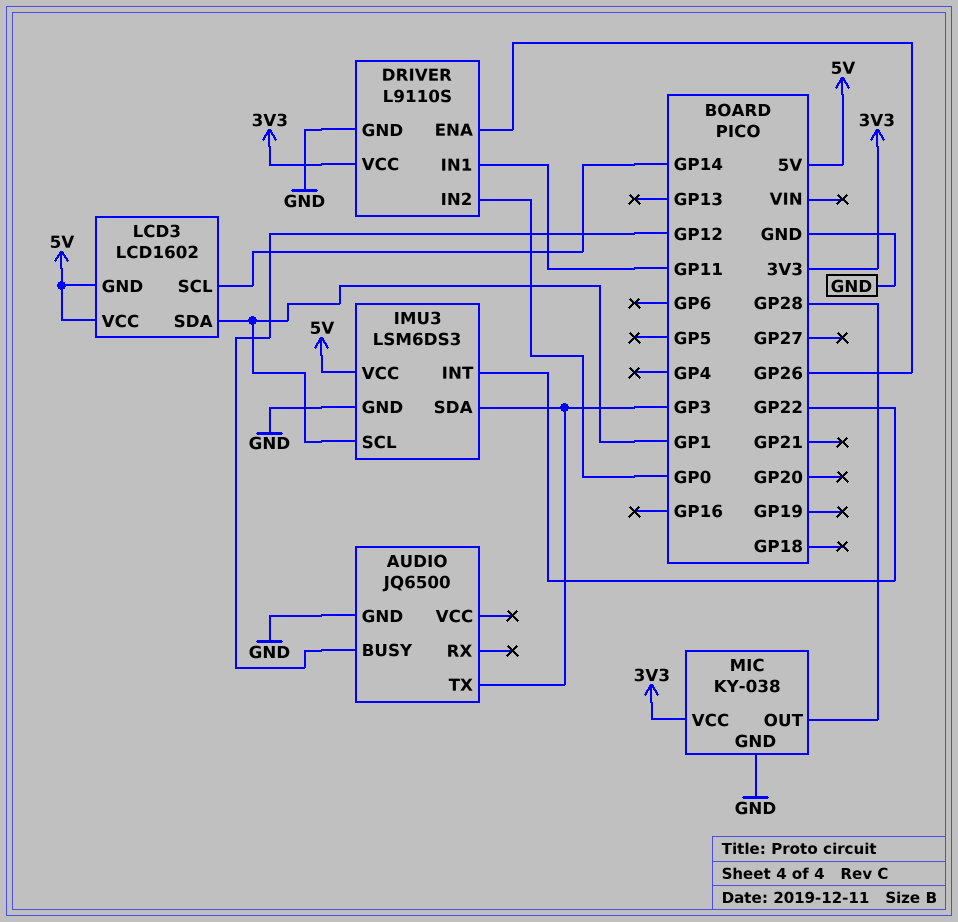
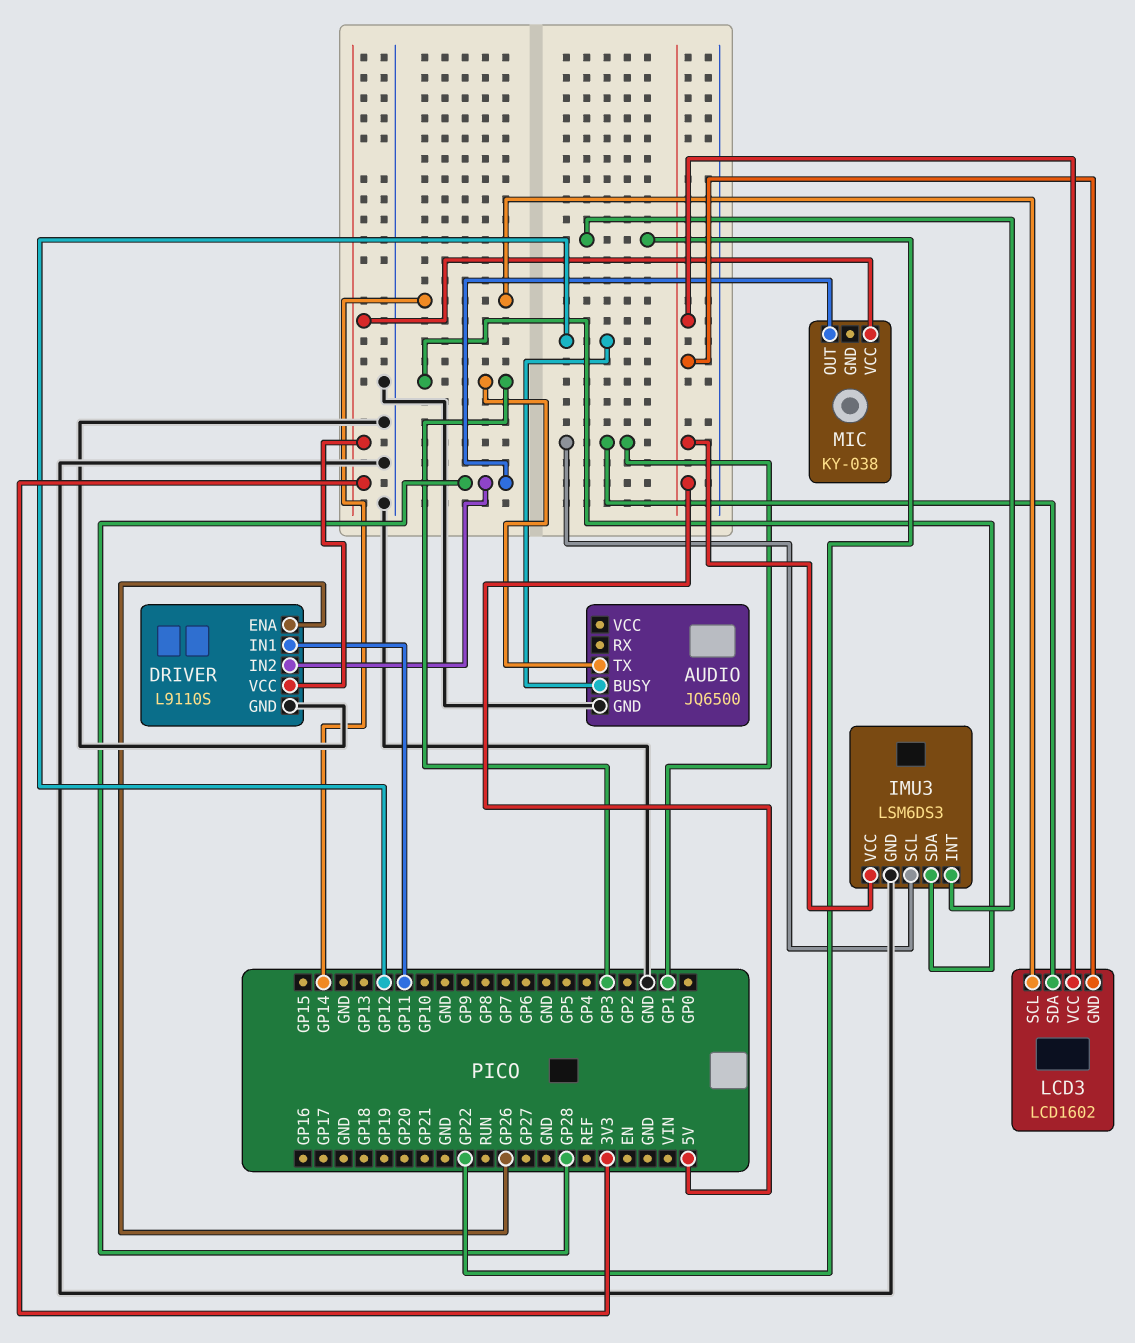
DRIVER pin IN2: GP0 -> GP28
MIC pin GND: GND -> none

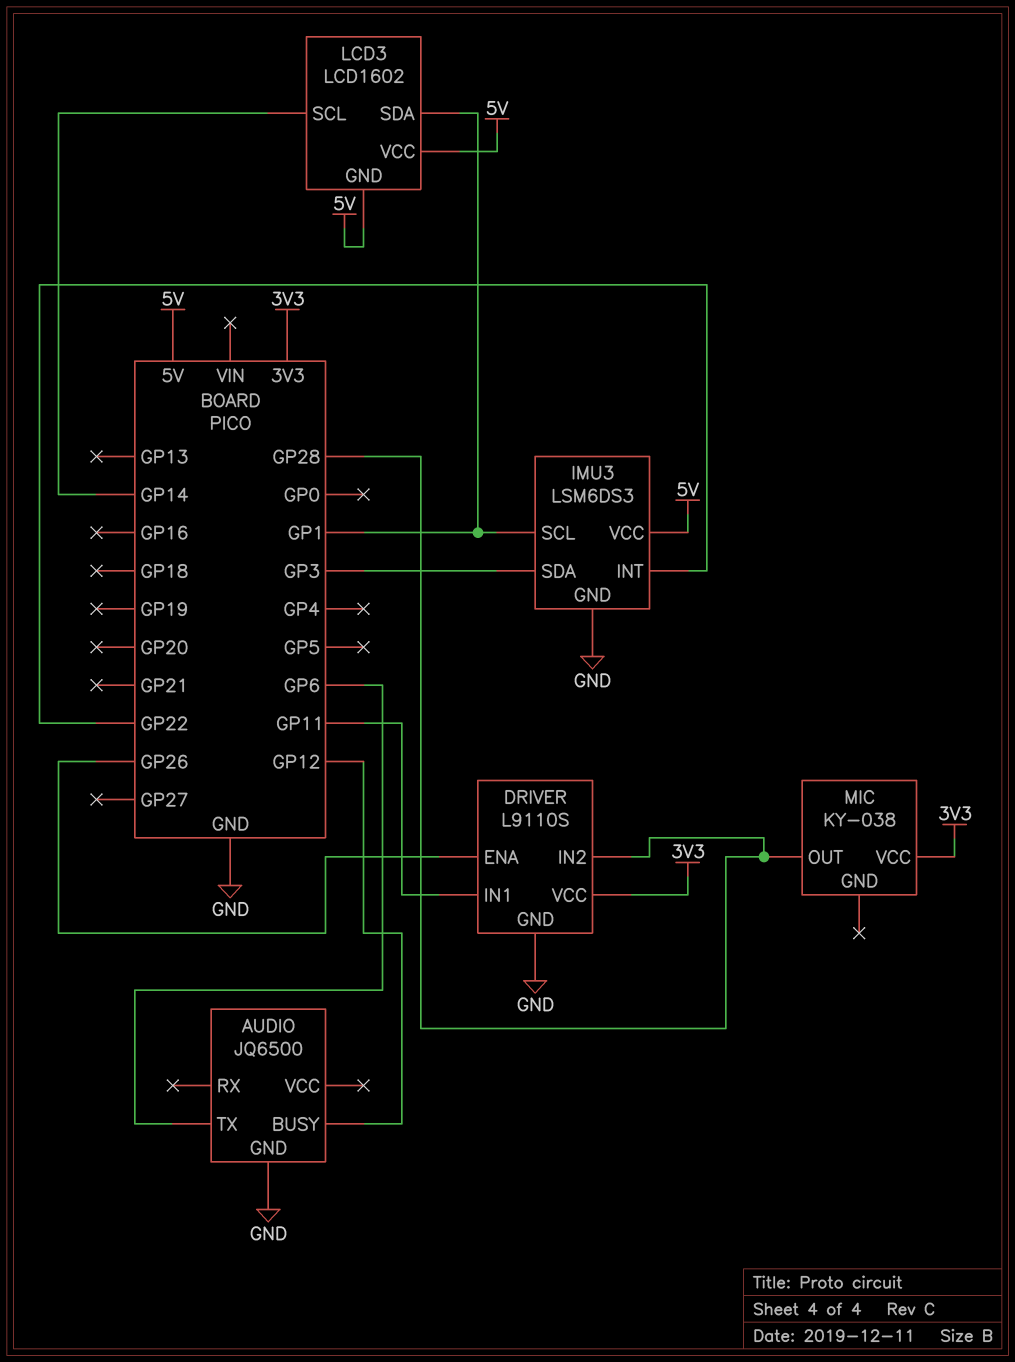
AUDIO pin TX: GP3 -> GP6

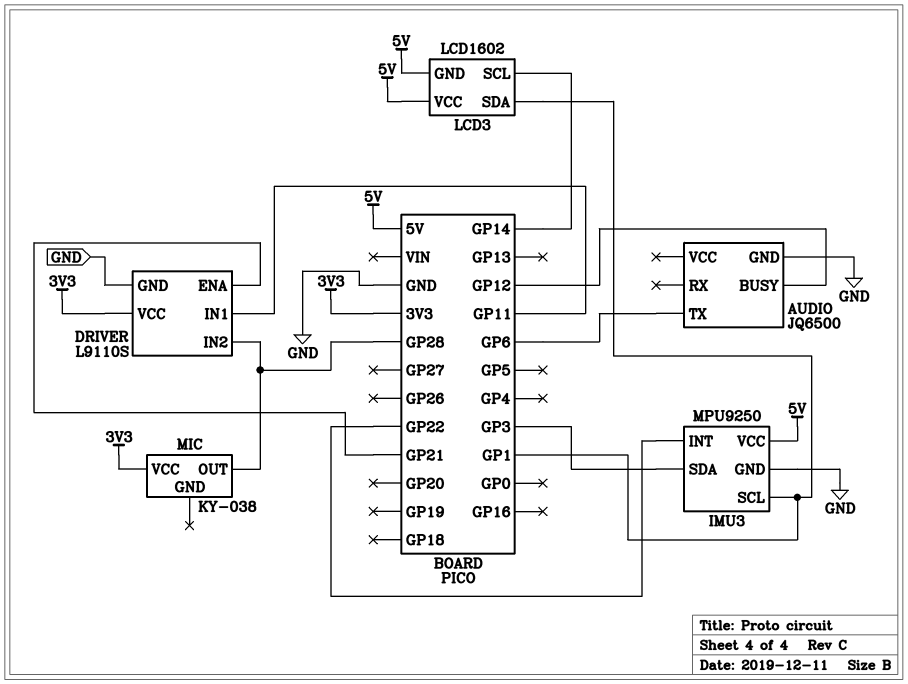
DRIVER pin ENA: GP26 -> GP21
IMU3: LSM6DS3 -> MPU9250

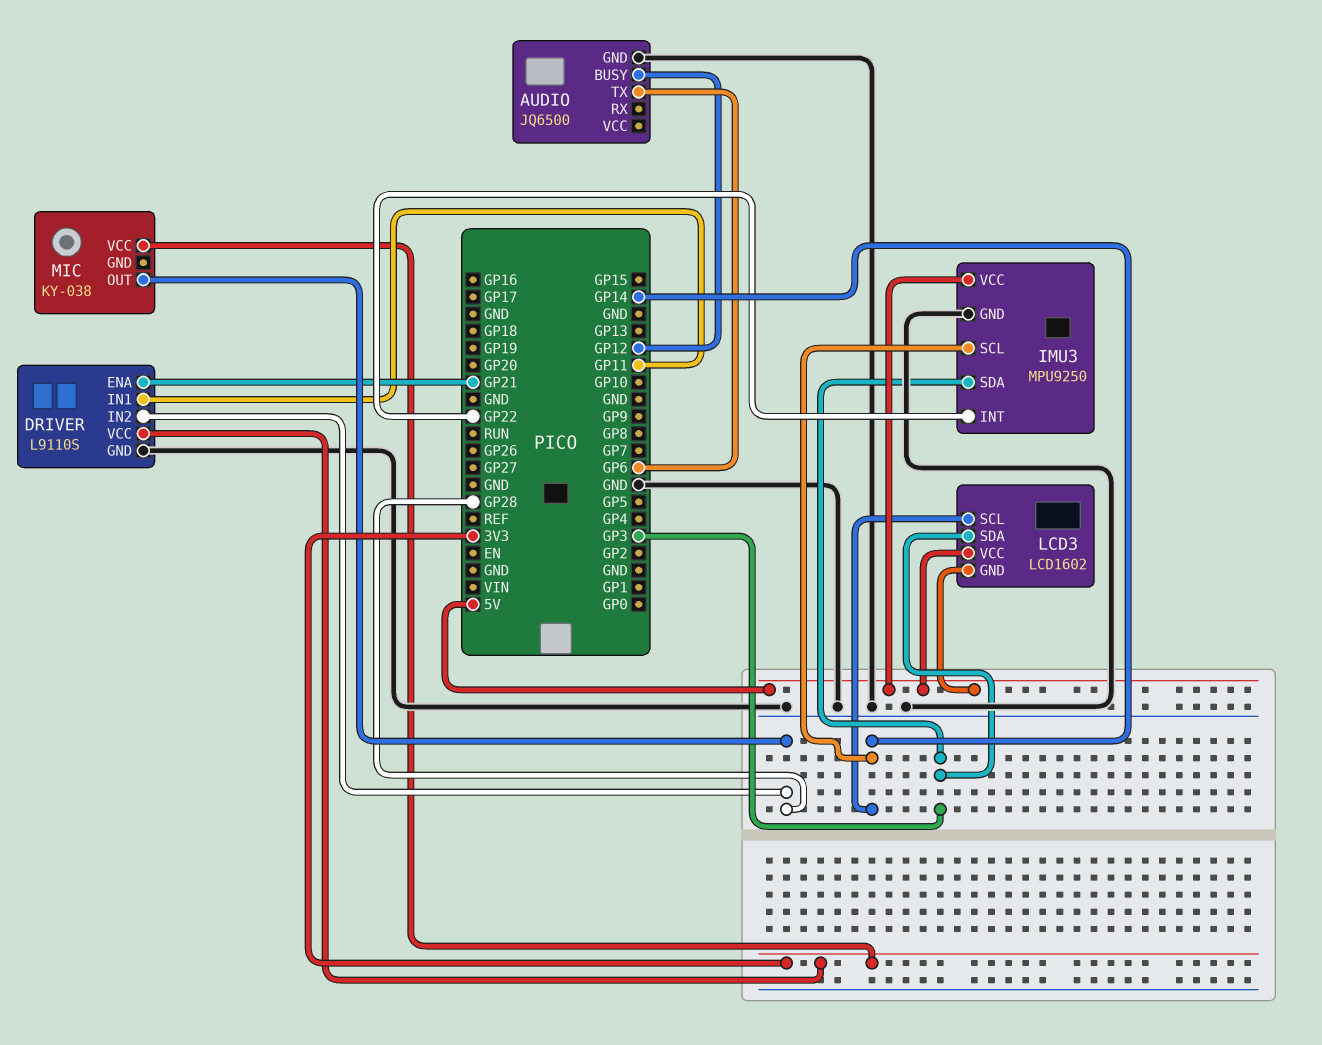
IMU3 pin SCL: GP1 -> GP14
LCD3 pin SDA: GP1 -> GP3

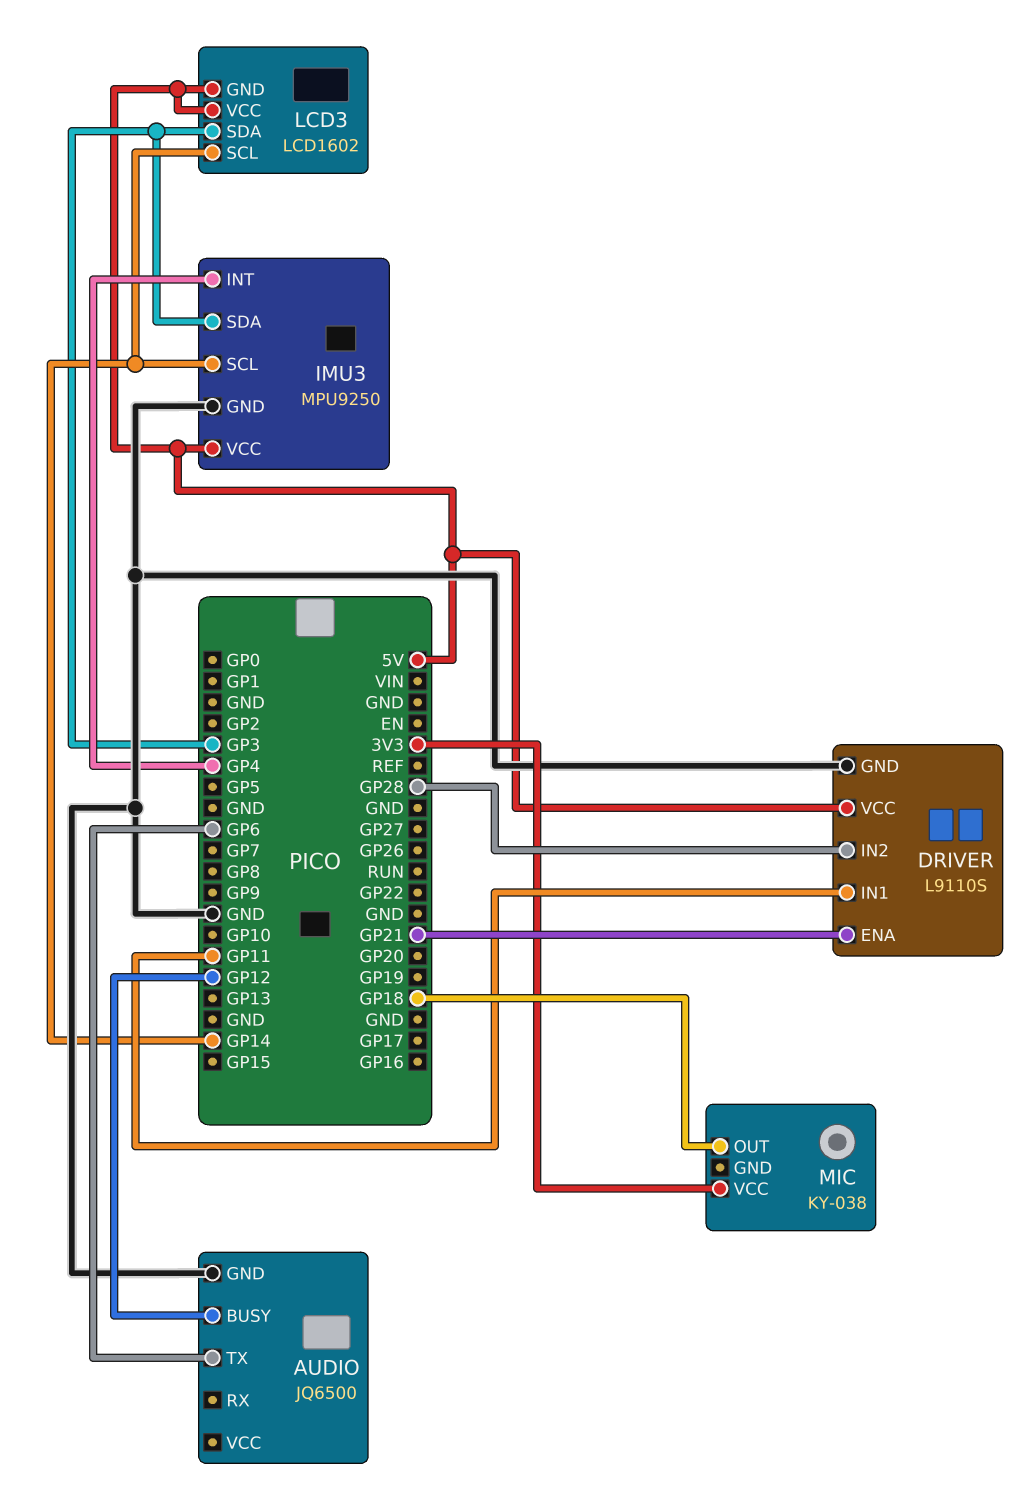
DRIVER pin VCC: 3V3 -> 5V
IMU3 pin INT: GP22 -> GP4
MIC pin OUT: GP28 -> GP18

